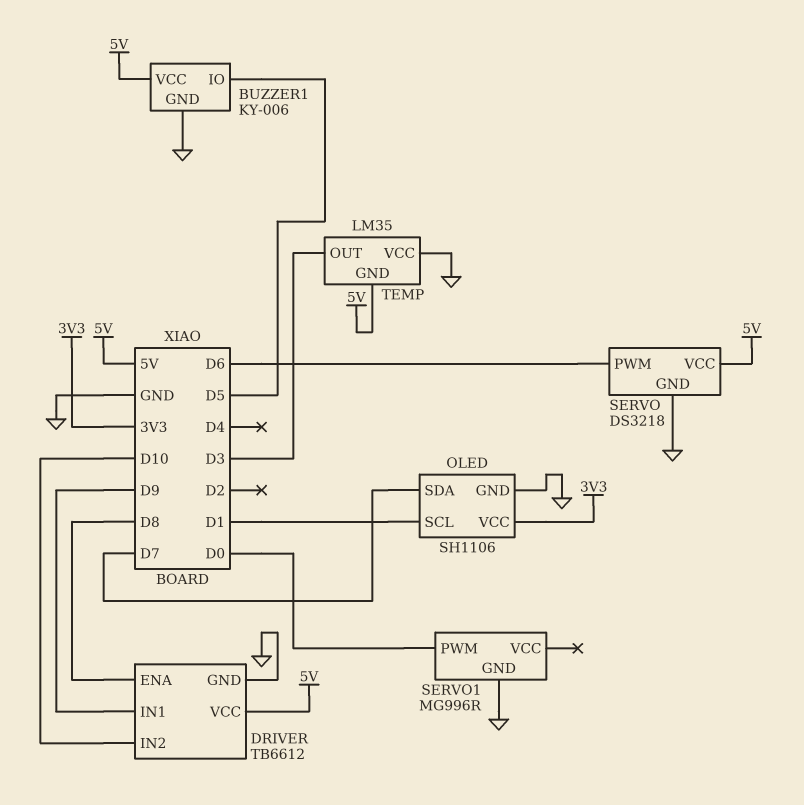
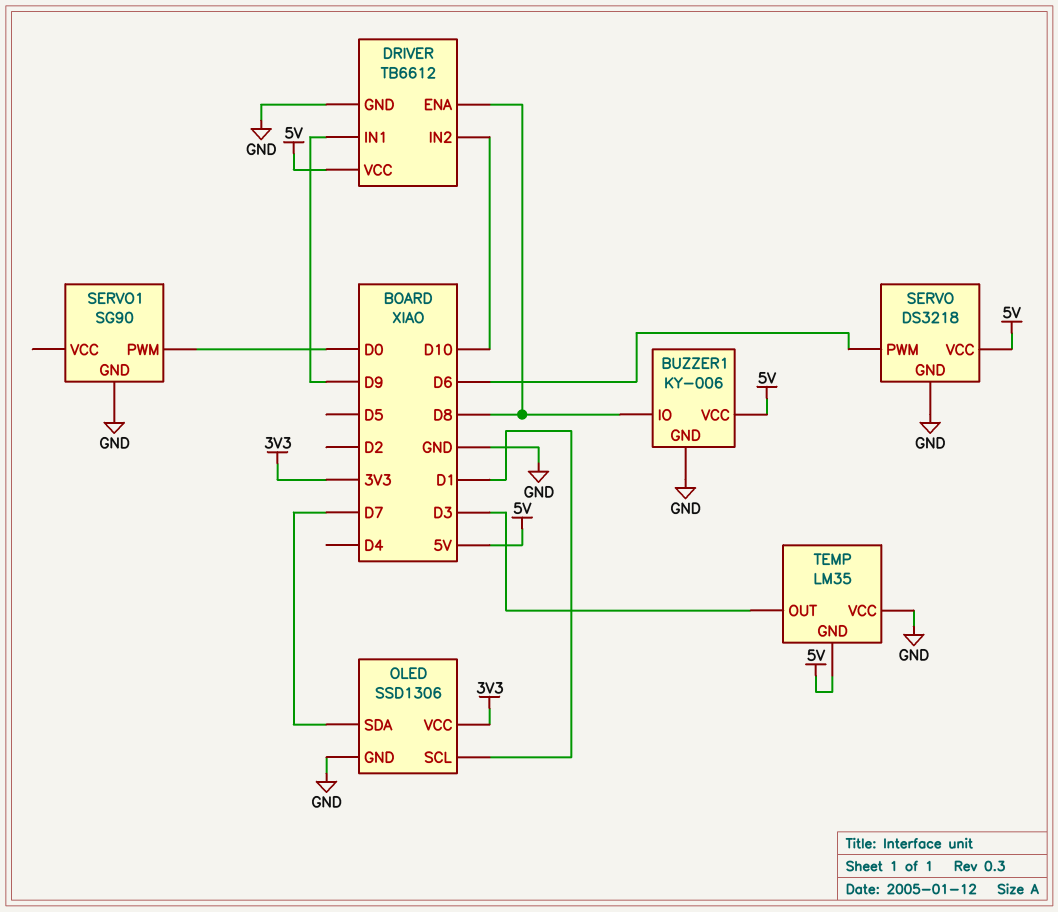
BUZZER1 pin IO: D5 -> D8
OLED: SH1106 -> SSD1306
SERVO1: MG996R -> SG90

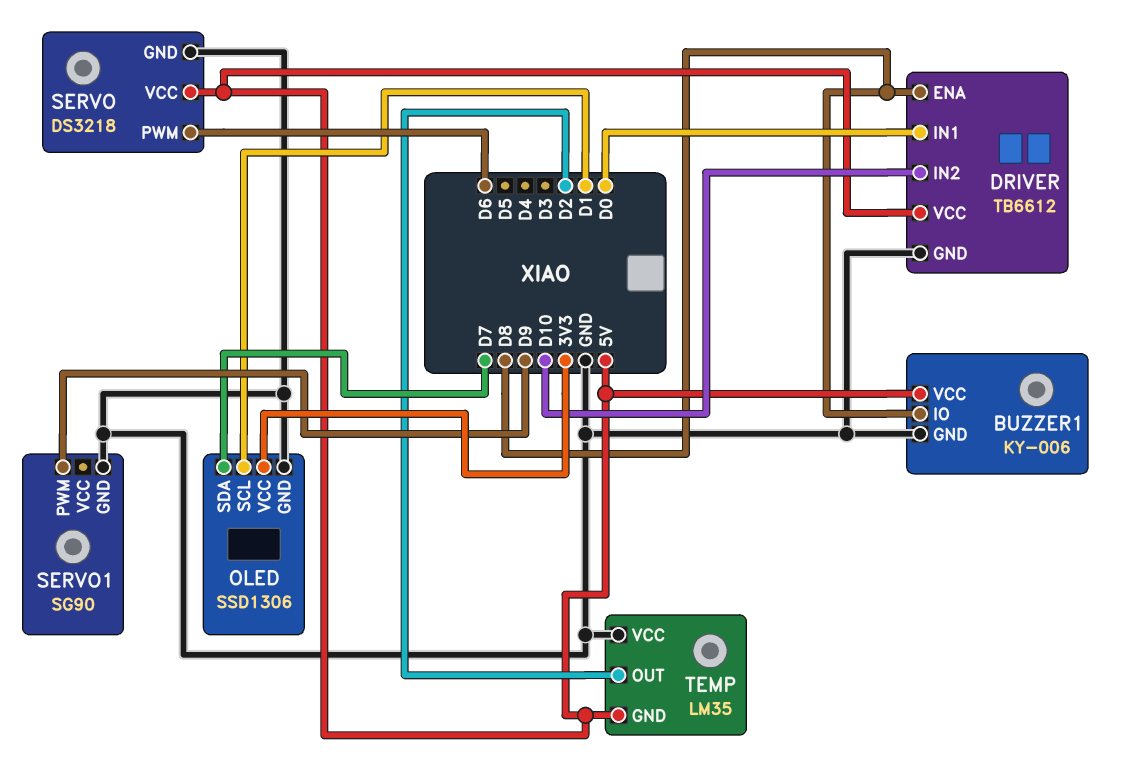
DRIVER pin IN1: D9 -> D0
SERVO1 pin PWM: D0 -> D9
TEMP pin OUT: D3 -> D2

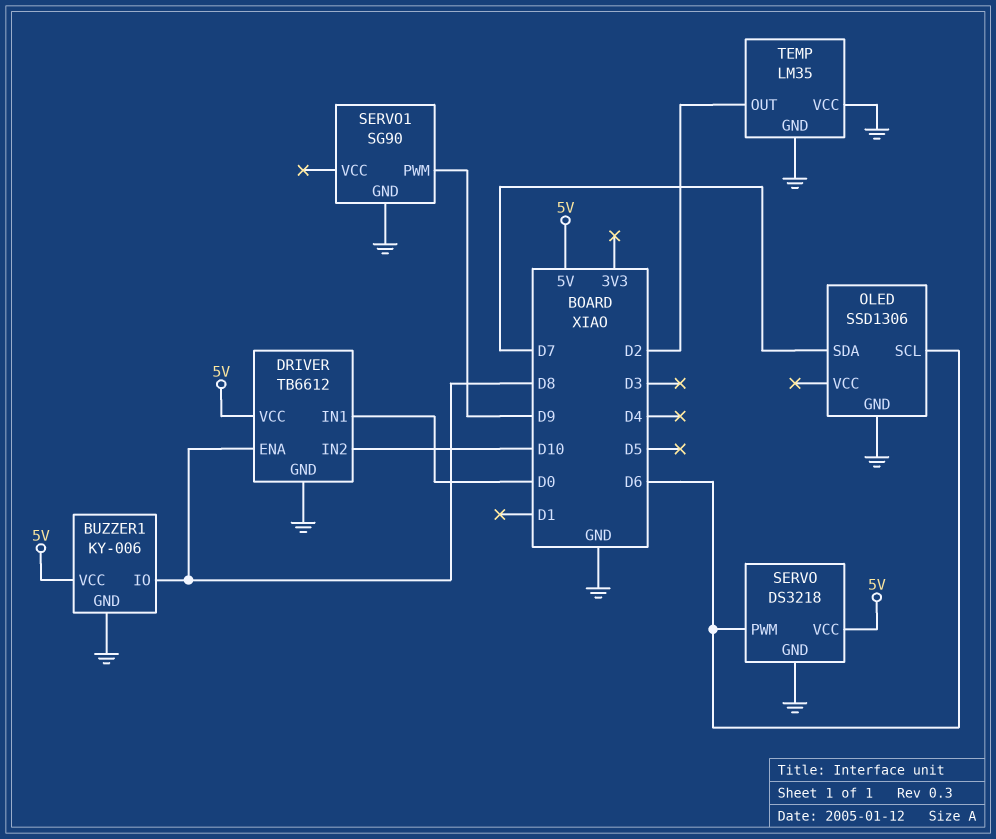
OLED pin SCL: D1 -> D6
OLED pin VCC: 3V3 -> none
TEMP pin GND: 5V -> GND

